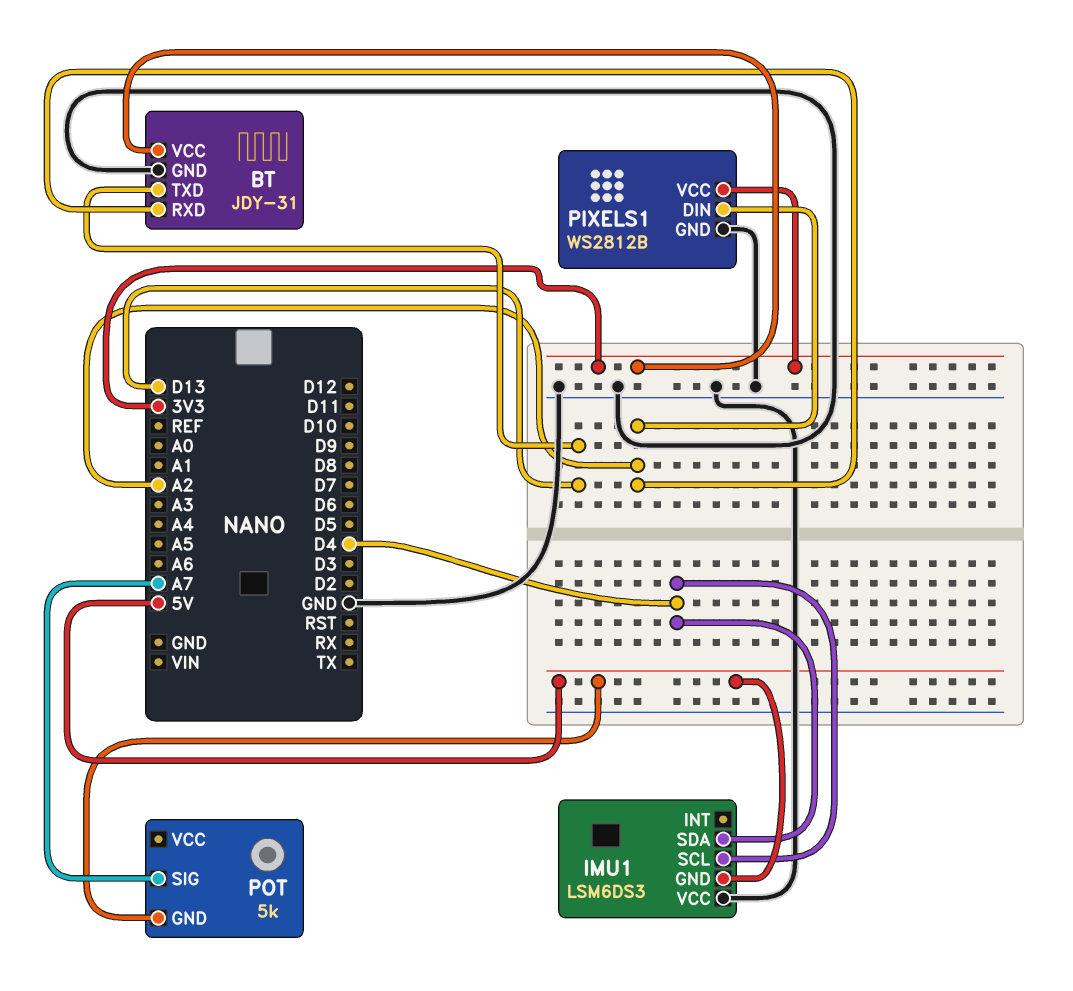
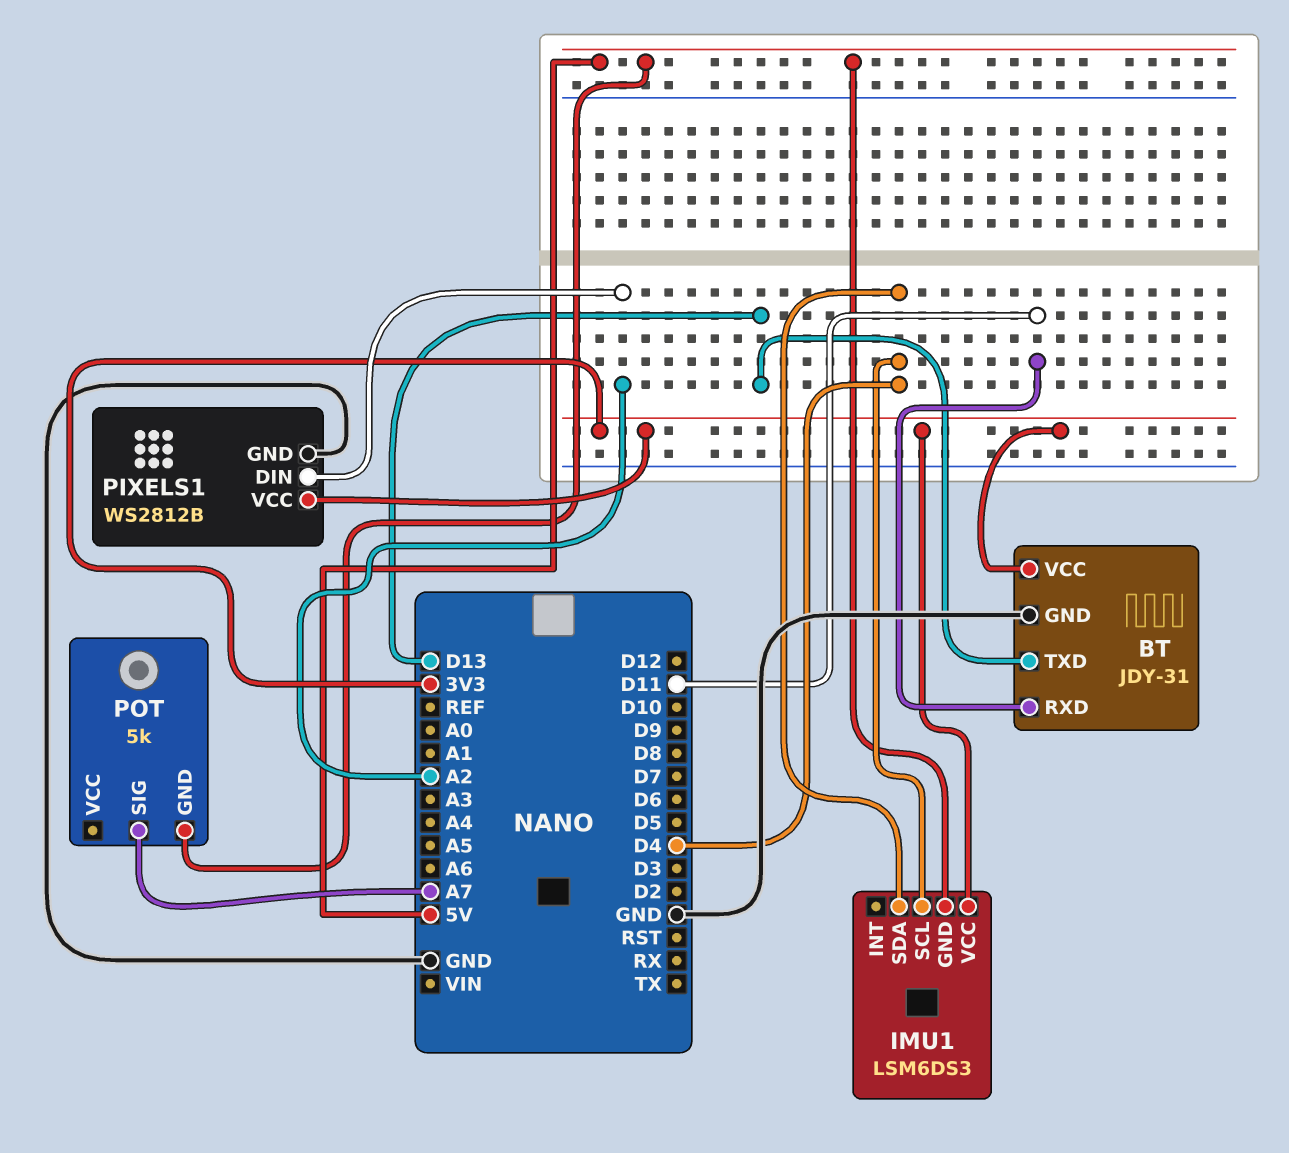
BT pin RXD: A2 -> D11
IMU1 pin VCC: GND -> 3V3

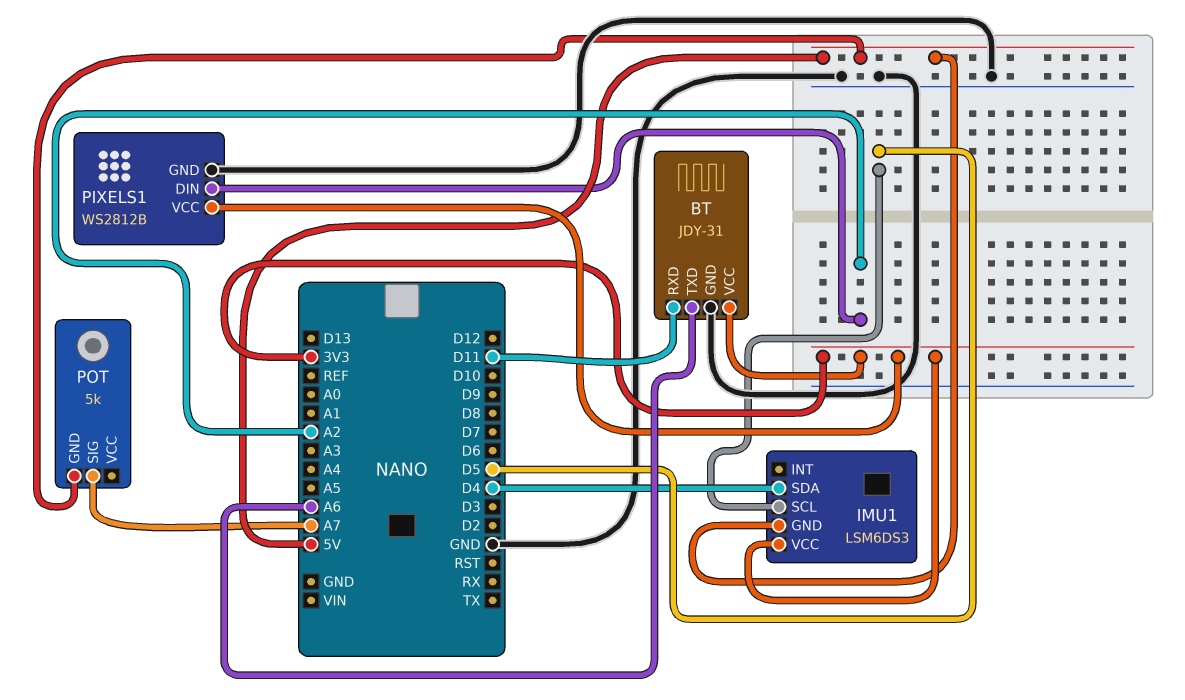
BT pin TXD: D13 -> A6
IMU1 pin SCL: D4 -> D5

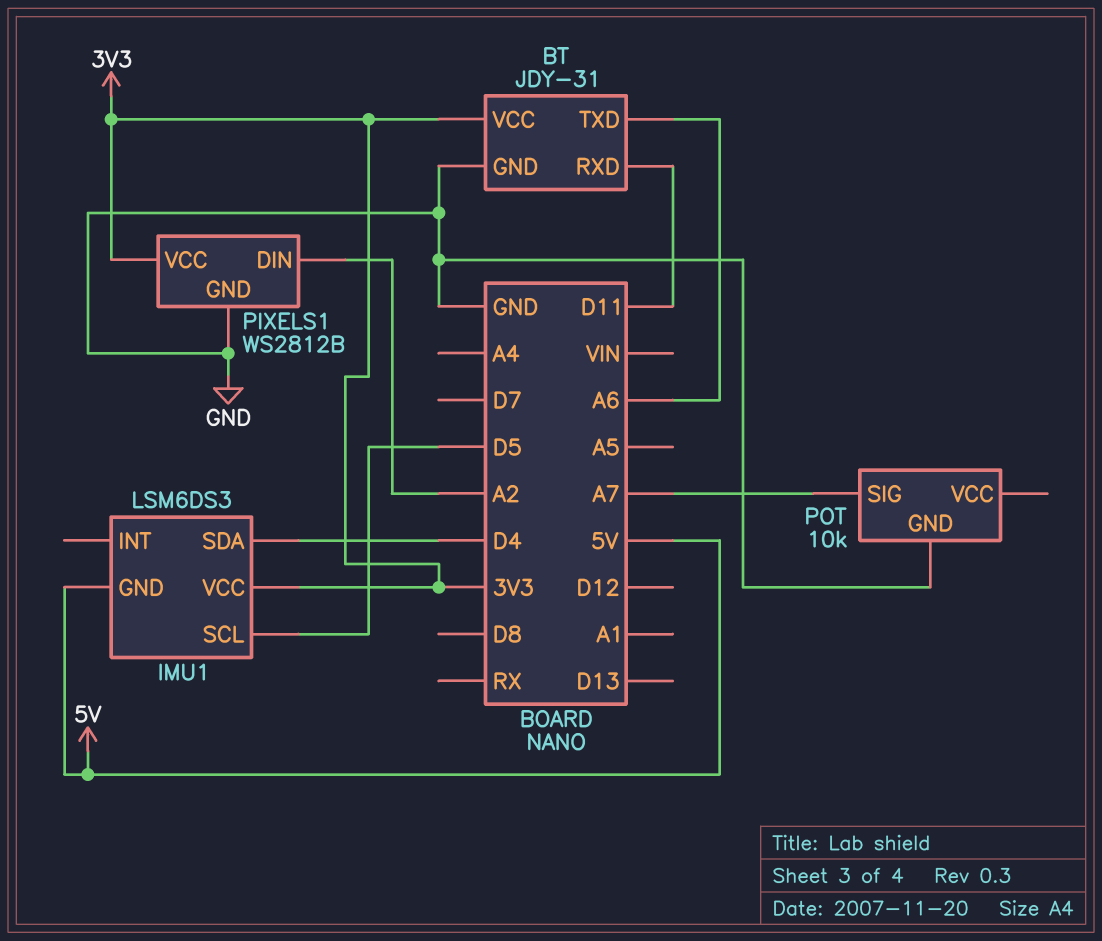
POT: 5k -> 10k
POT pin GND: 5V -> GND

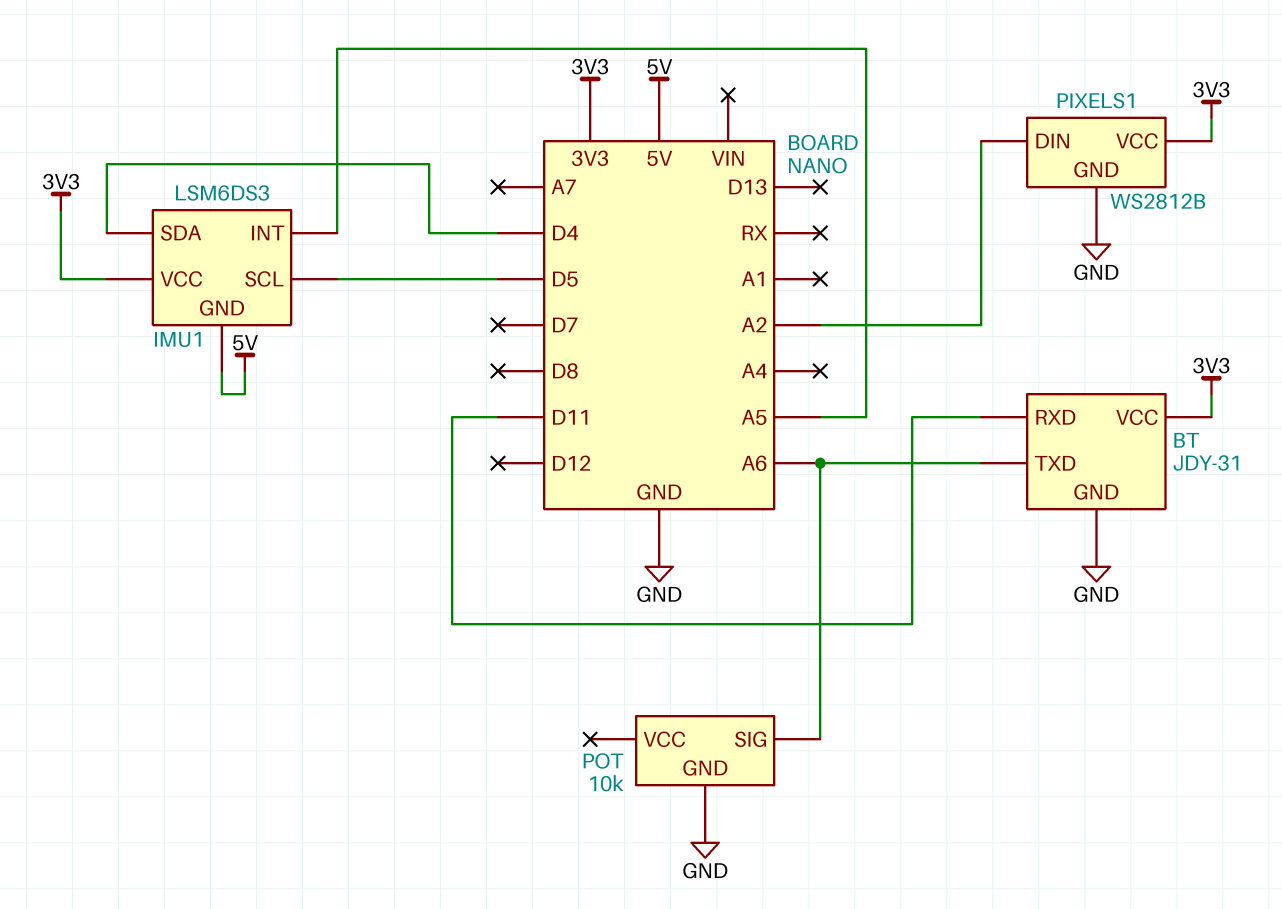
IMU1 pin INT: none -> A5
POT pin SIG: A7 -> A6

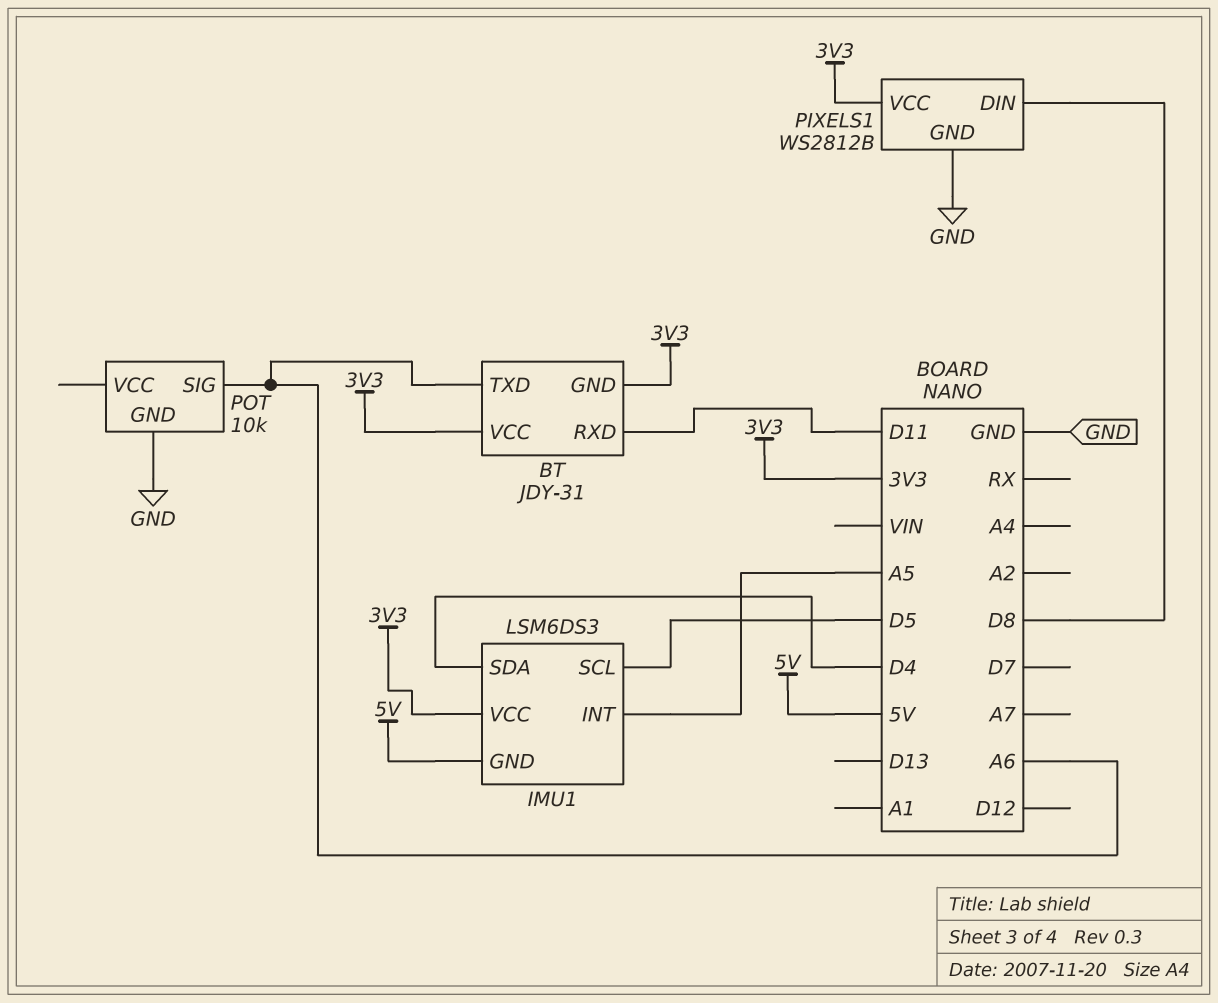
BT pin GND: GND -> 3V3
PIXELS1 pin DIN: A2 -> D8

